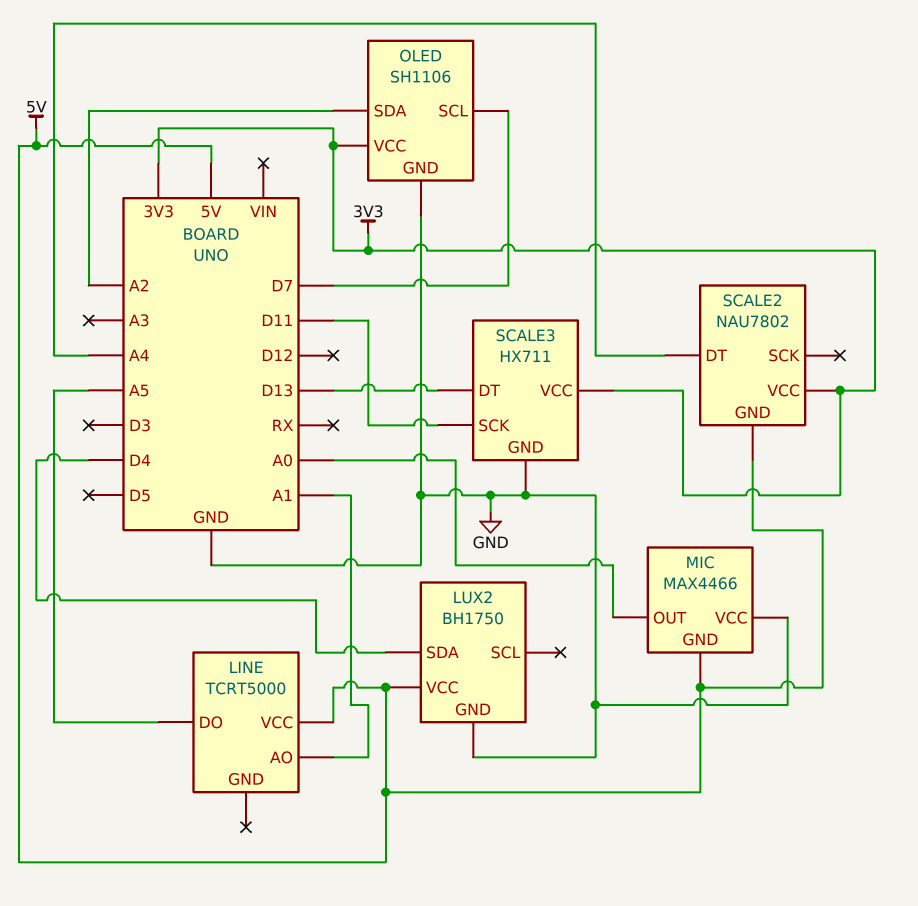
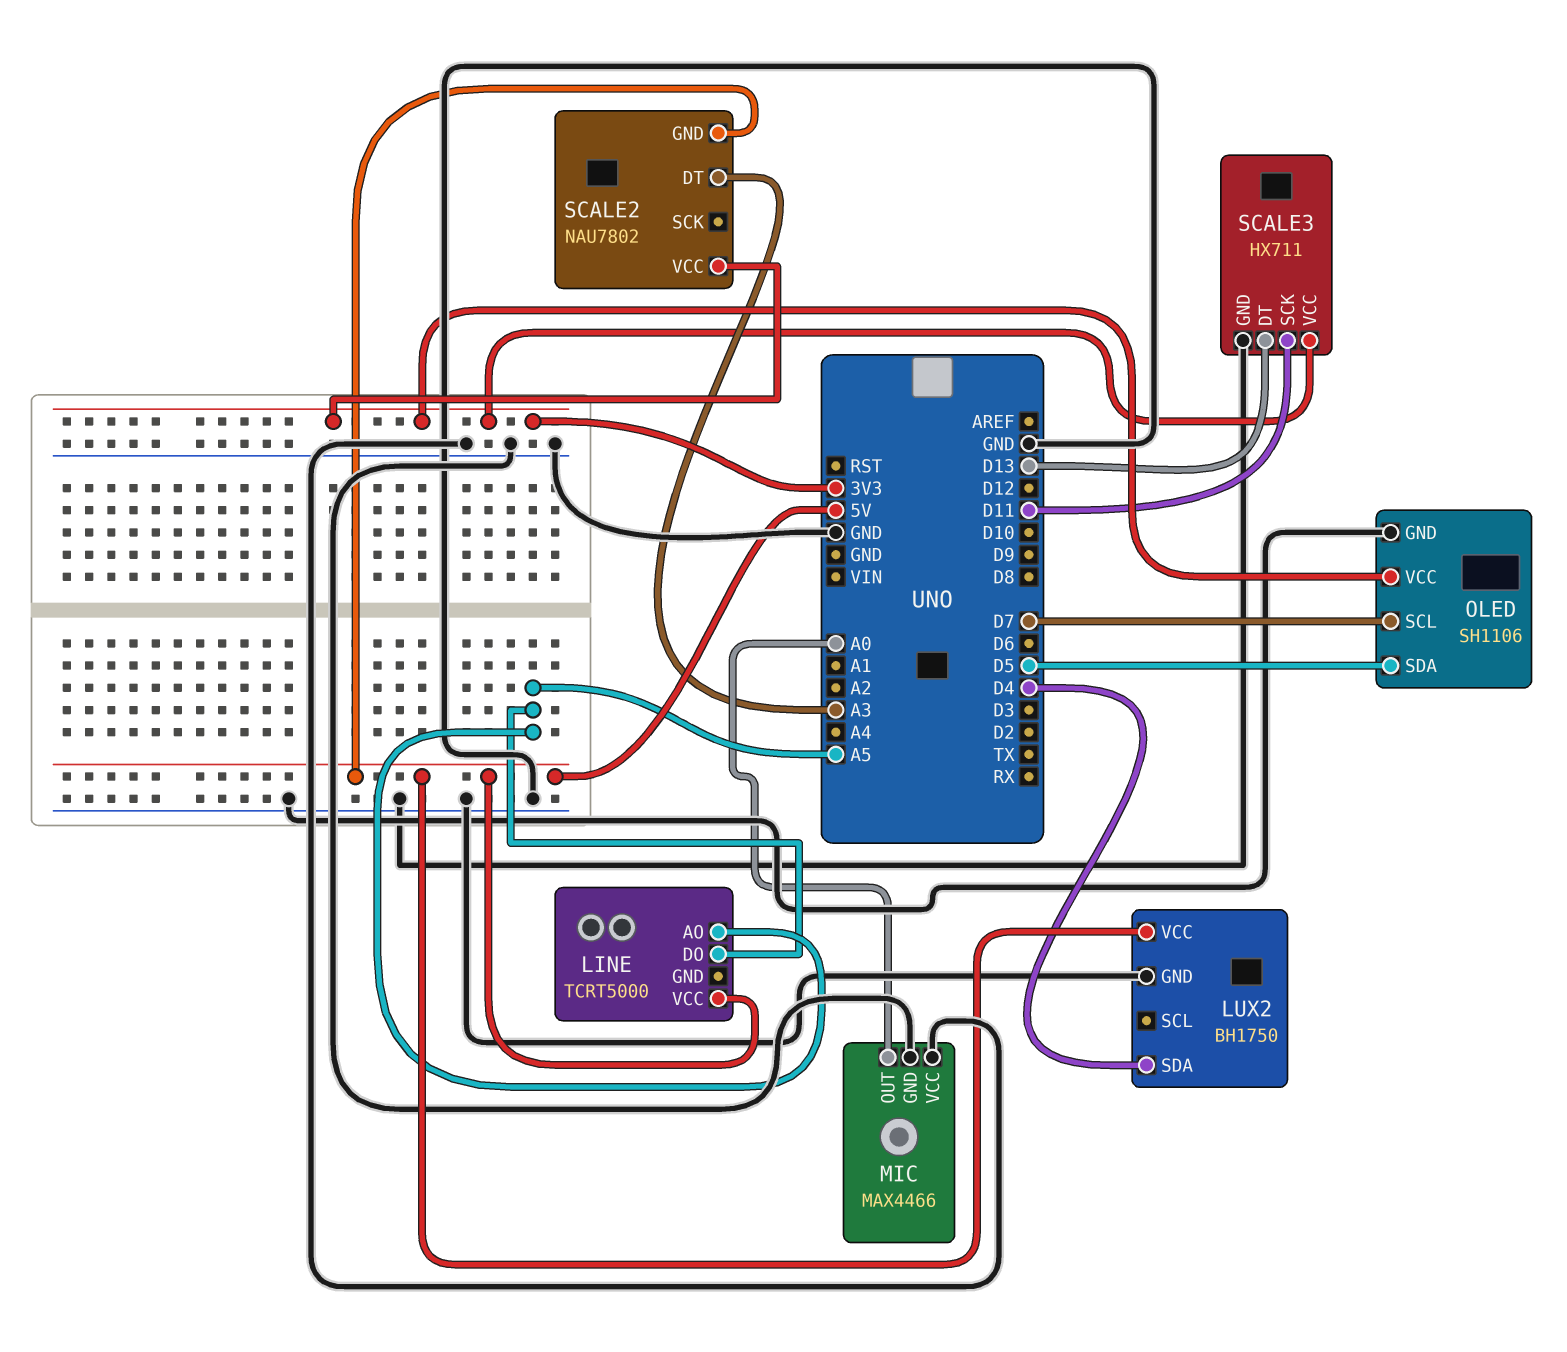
LINE pin AO: A1 -> A5
MIC pin GND: 5V -> GND
OLED pin SDA: A2 -> D5
SCALE2 pin DT: A4 -> A3

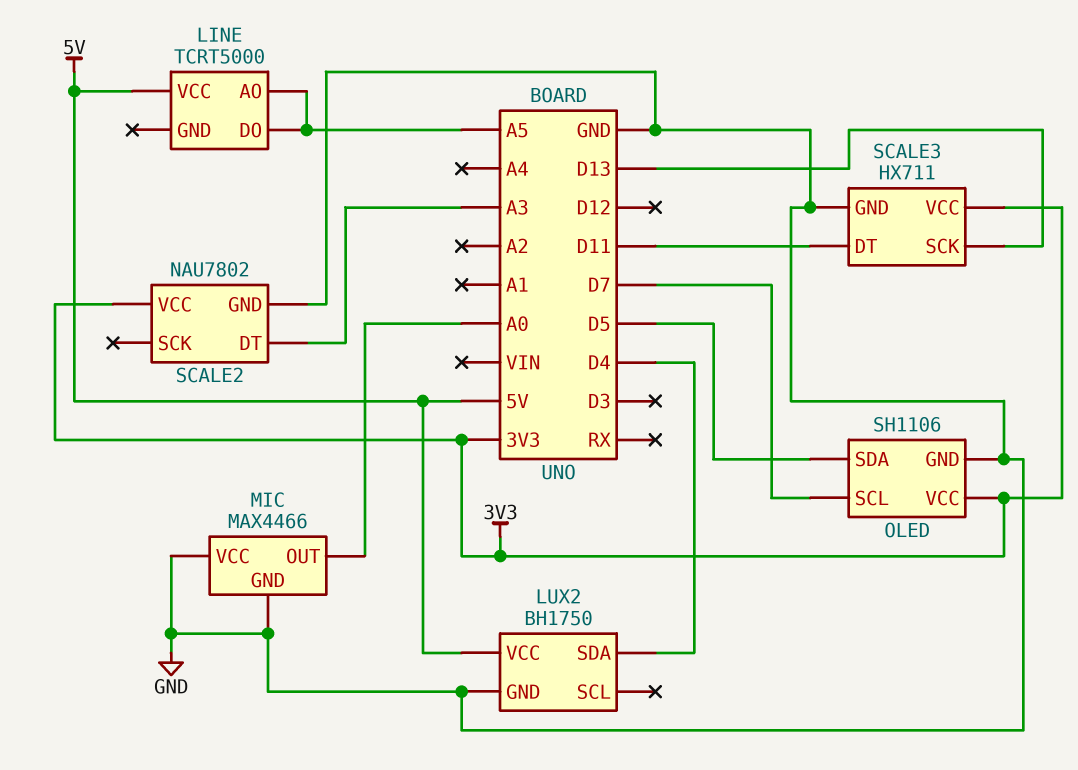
SCALE2 pin GND: 5V -> GND
SCALE3 pin DT: D13 -> D11
SCALE3 pin SCK: D11 -> D13

